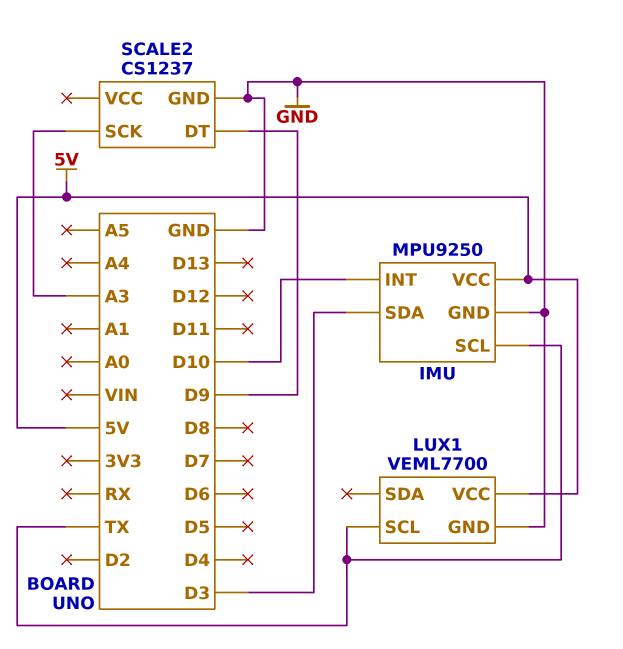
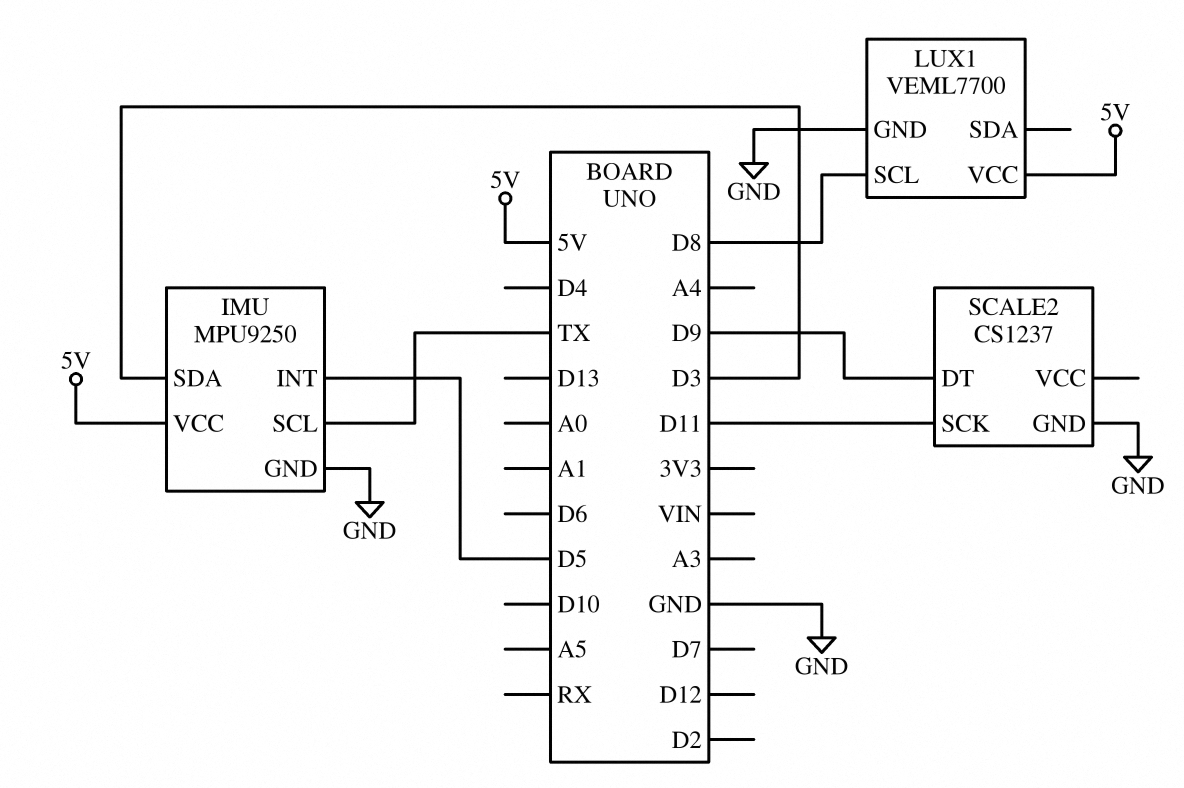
IMU pin INT: D10 -> D5
LUX1 pin SCL: TX -> D8
SCALE2 pin SCK: A3 -> D11

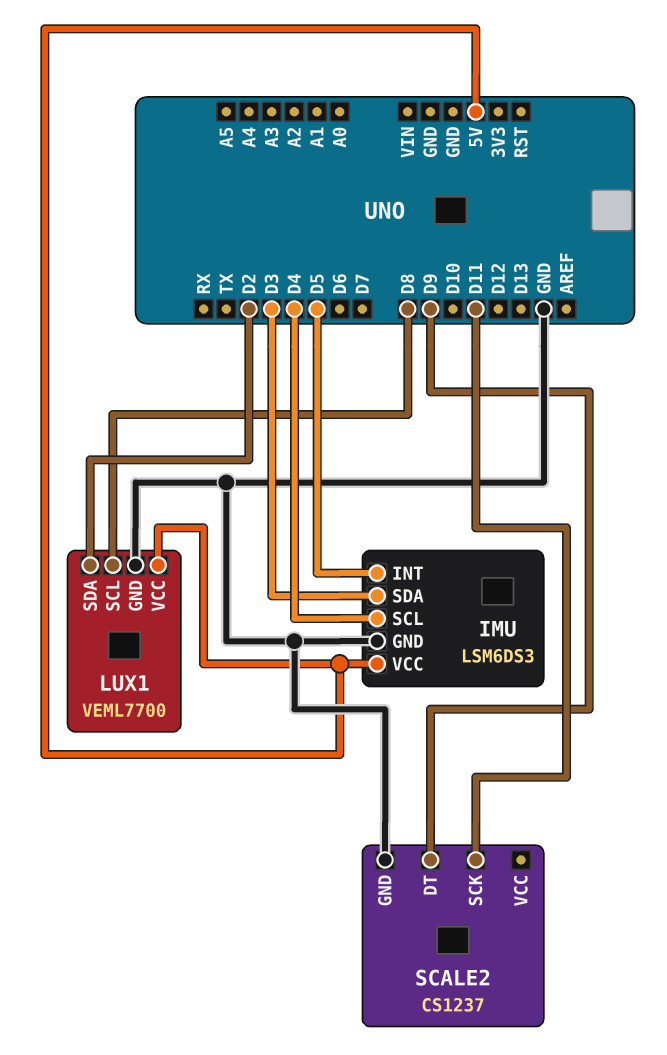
IMU: MPU9250 -> LSM6DS3
IMU pin SCL: TX -> D4
LUX1 pin SDA: none -> D2

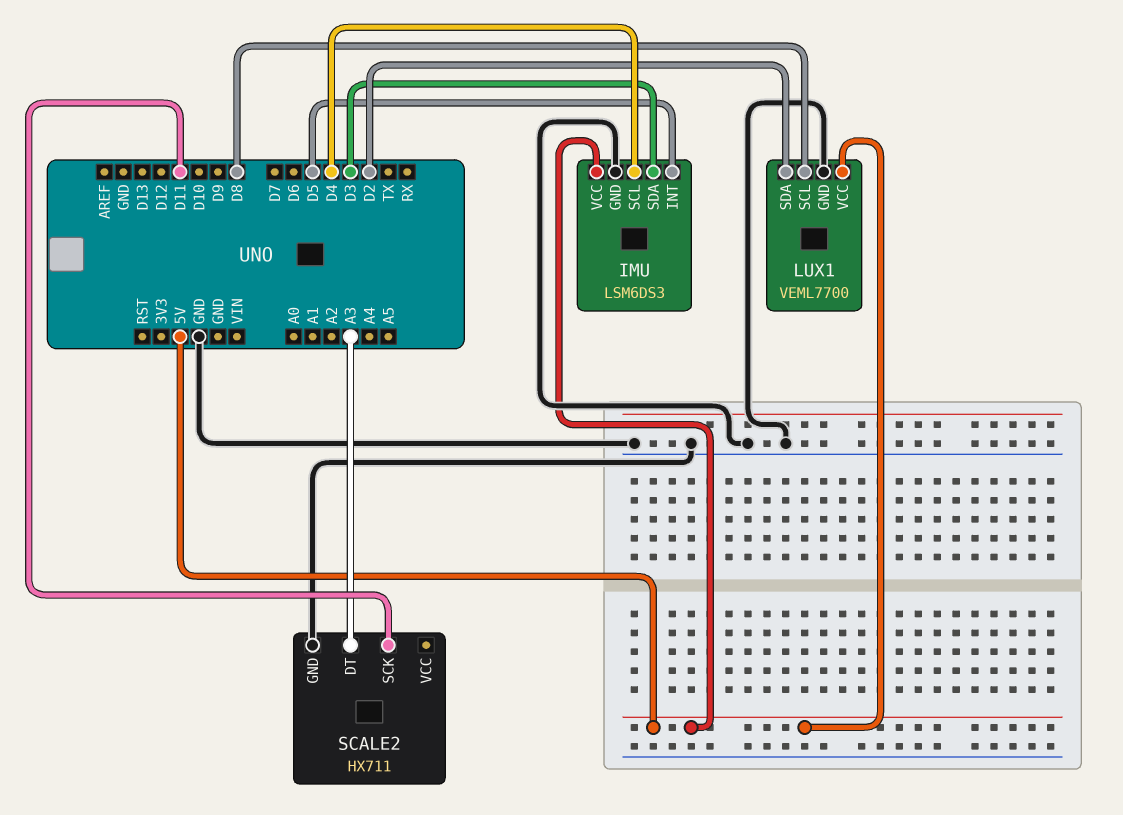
SCALE2: CS1237 -> HX711
SCALE2 pin DT: D9 -> A3

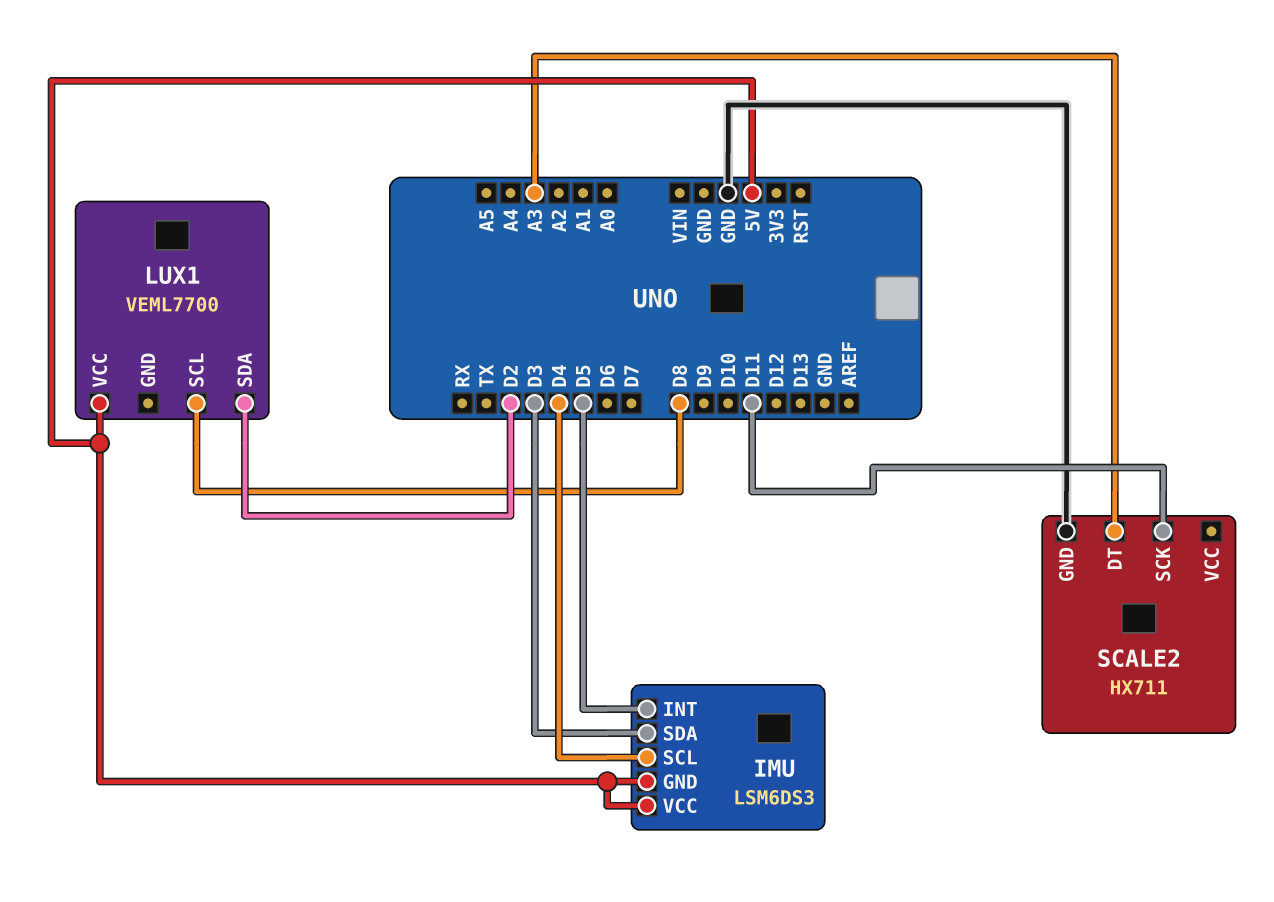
IMU pin GND: GND -> 5V
LUX1 pin GND: GND -> none

